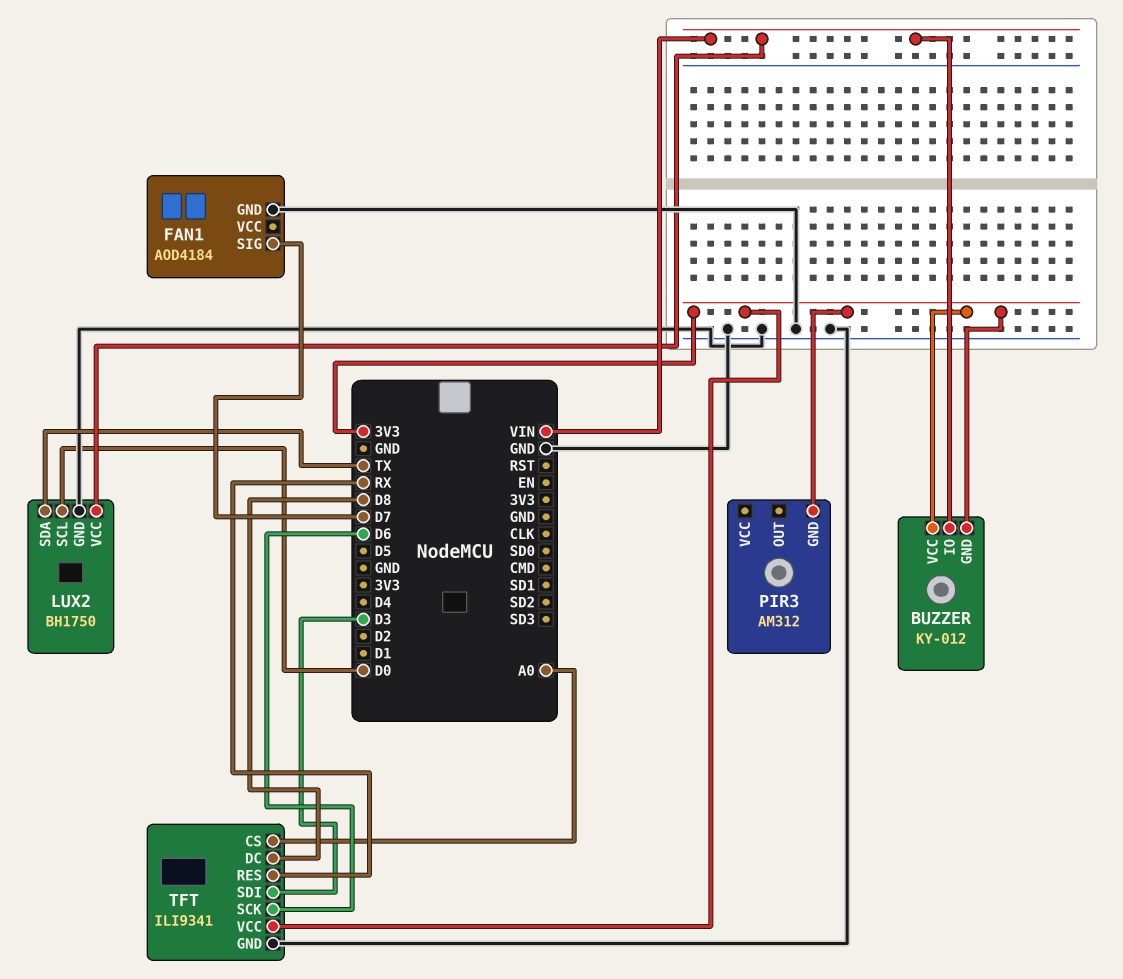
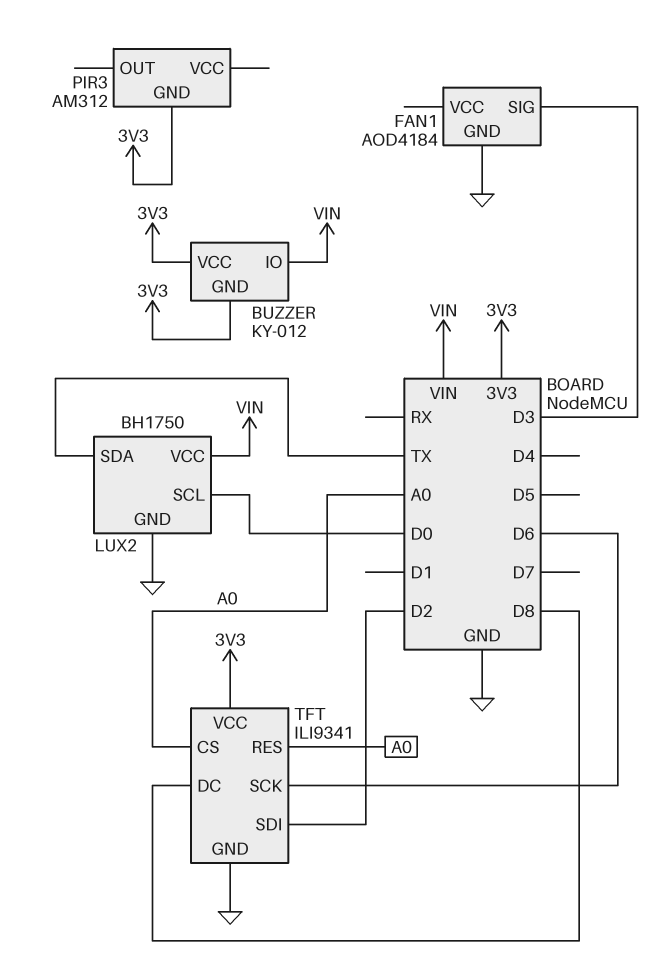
FAN1 pin SIG: D7 -> D3
TFT pin RES: RX -> A0
TFT pin SDI: D3 -> D2

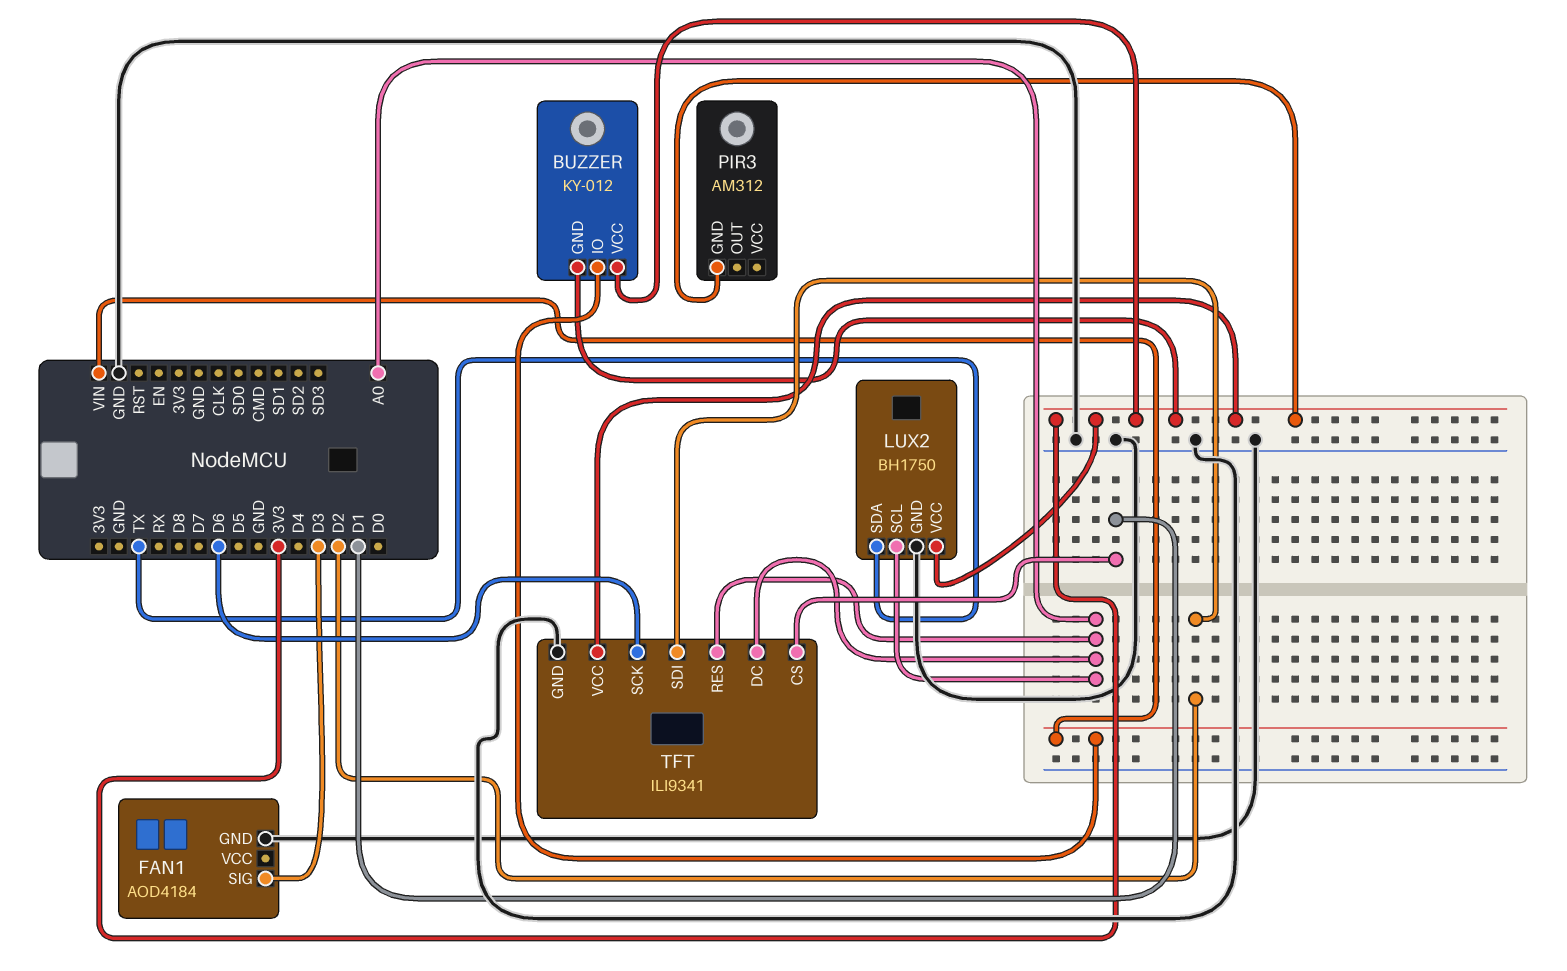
LUX2 pin SCL: D0 -> A0
LUX2 pin VCC: VIN -> 3V3
TFT pin CS: A0 -> D1
TFT pin DC: D8 -> A0

